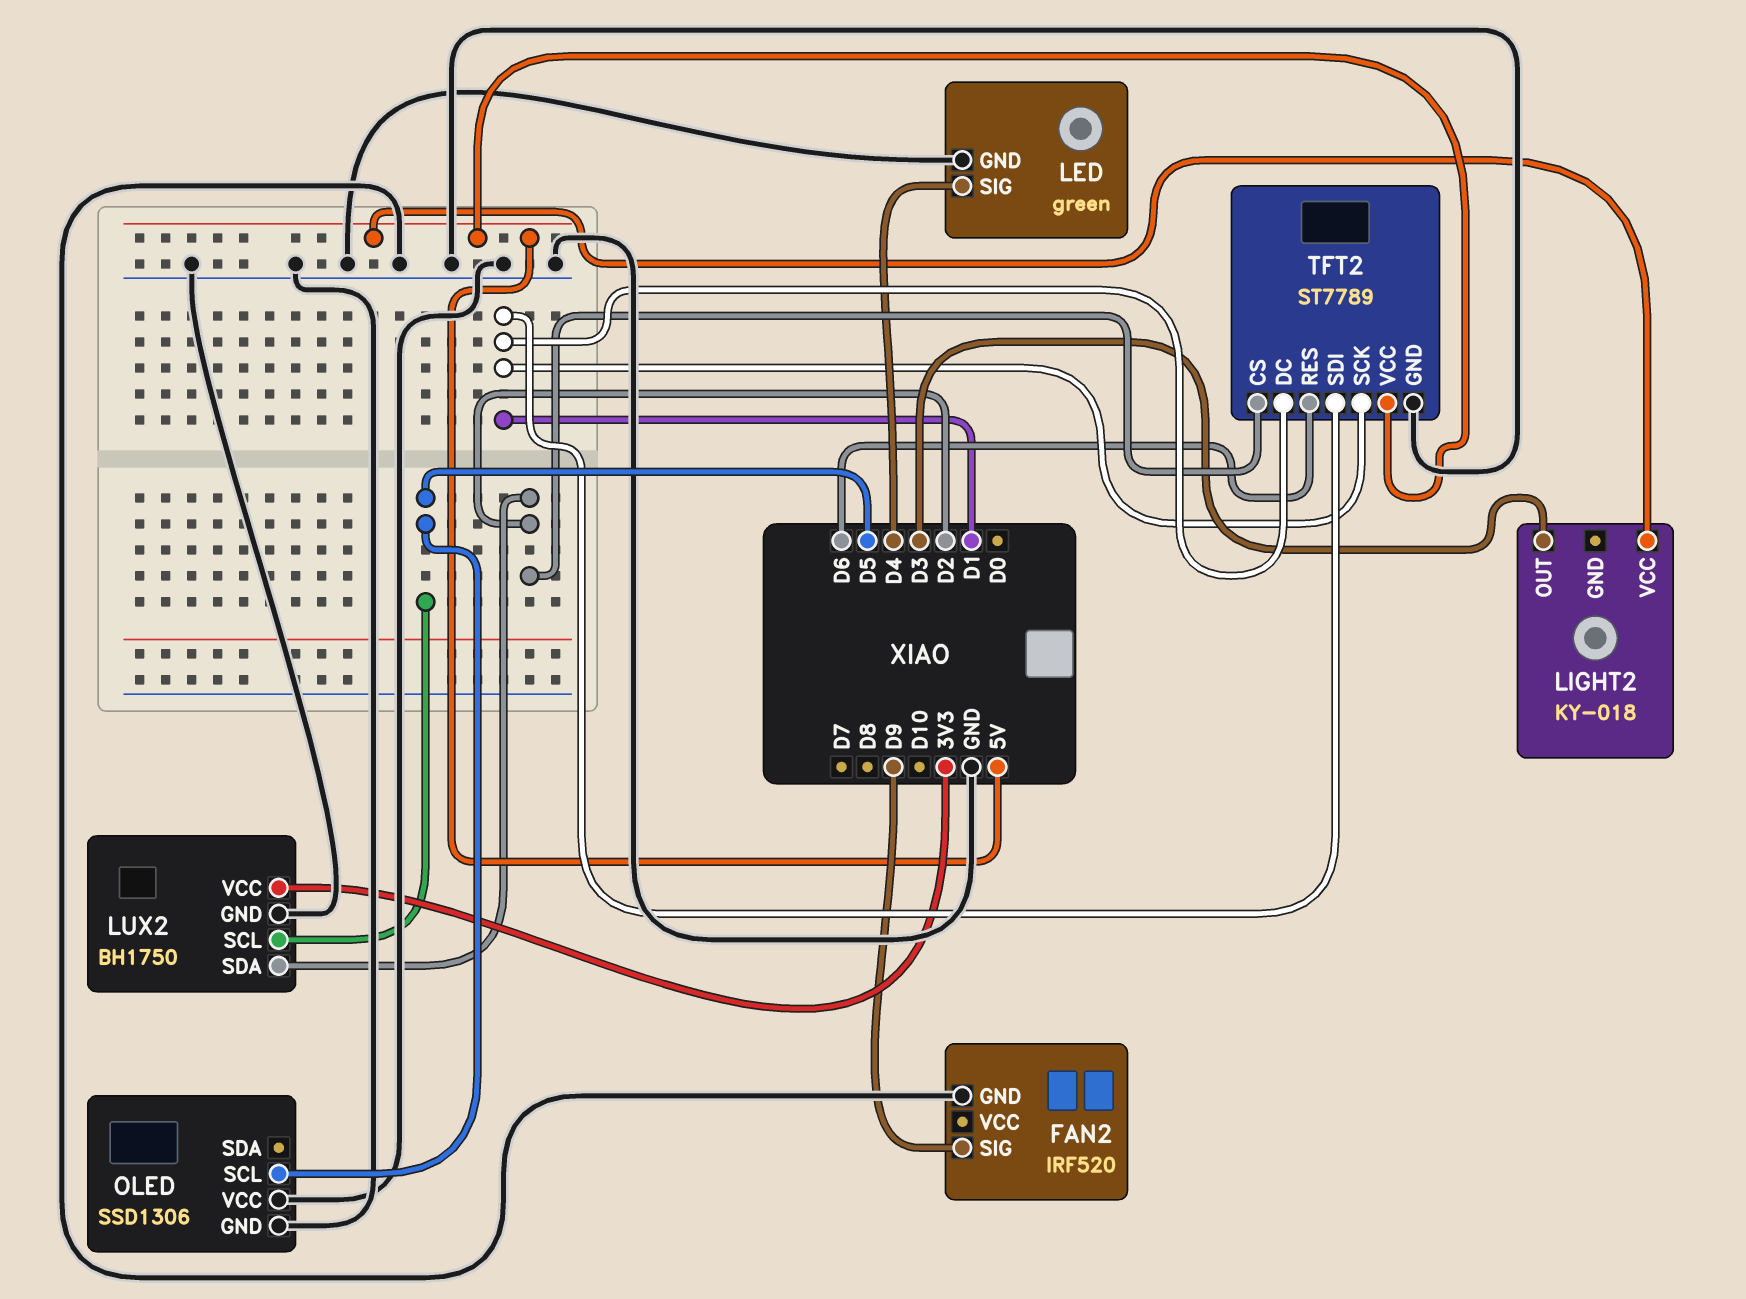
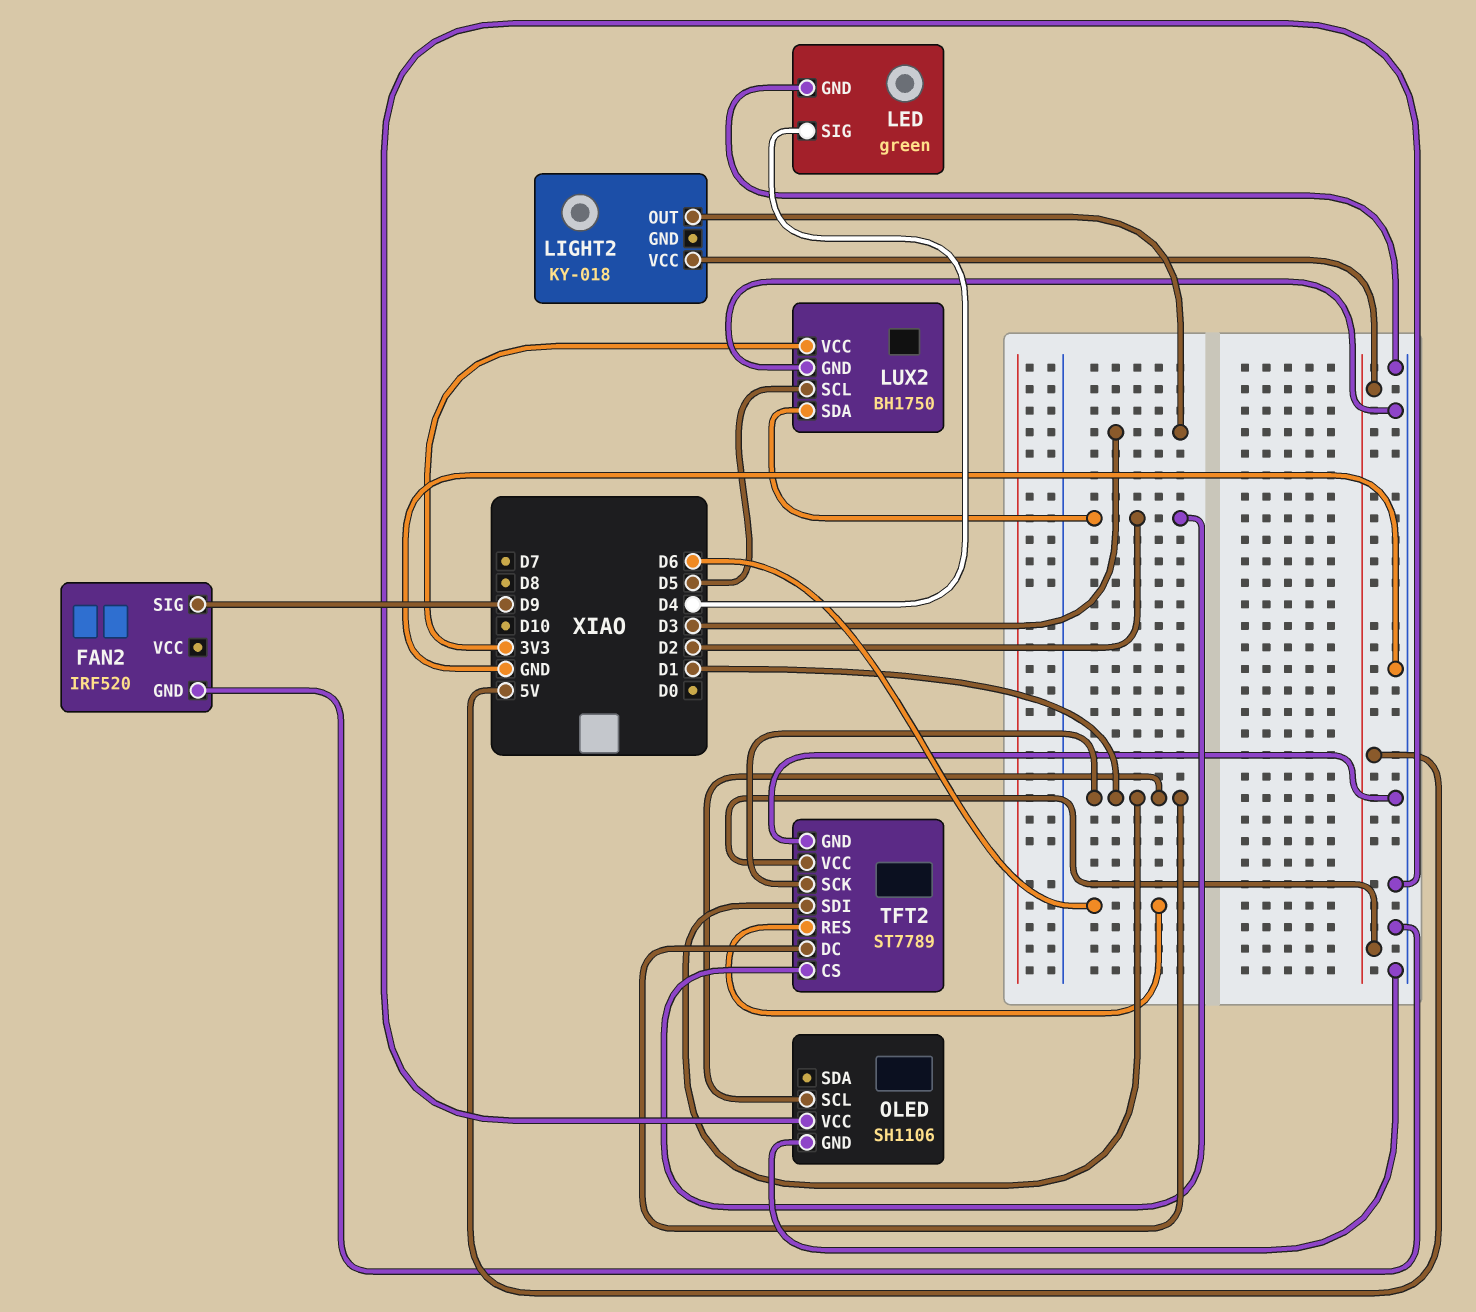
OLED: SSD1306 -> SH1106
OLED pin SCL: D5 -> D1

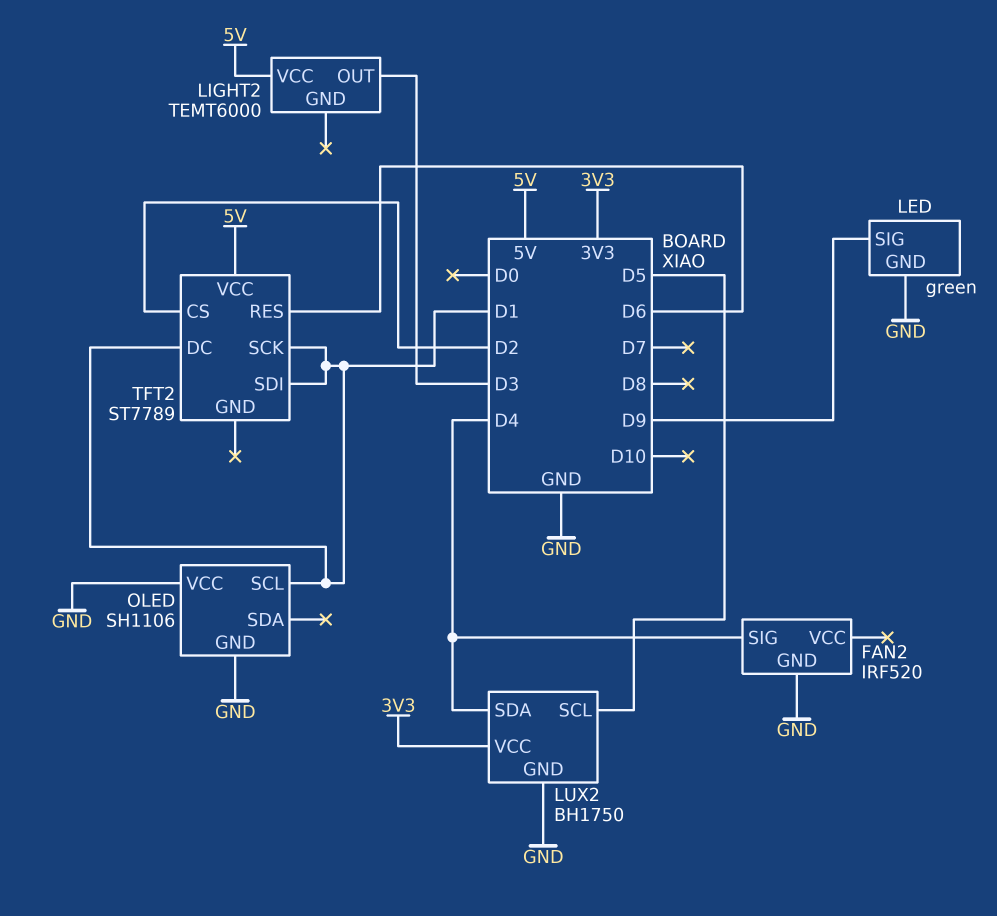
FAN2 pin SIG: D9 -> D4
LED pin SIG: D4 -> D9
LIGHT2: KY-018 -> TEMT6000
LUX2 pin SDA: D2 -> D4
TFT2 pin GND: GND -> none

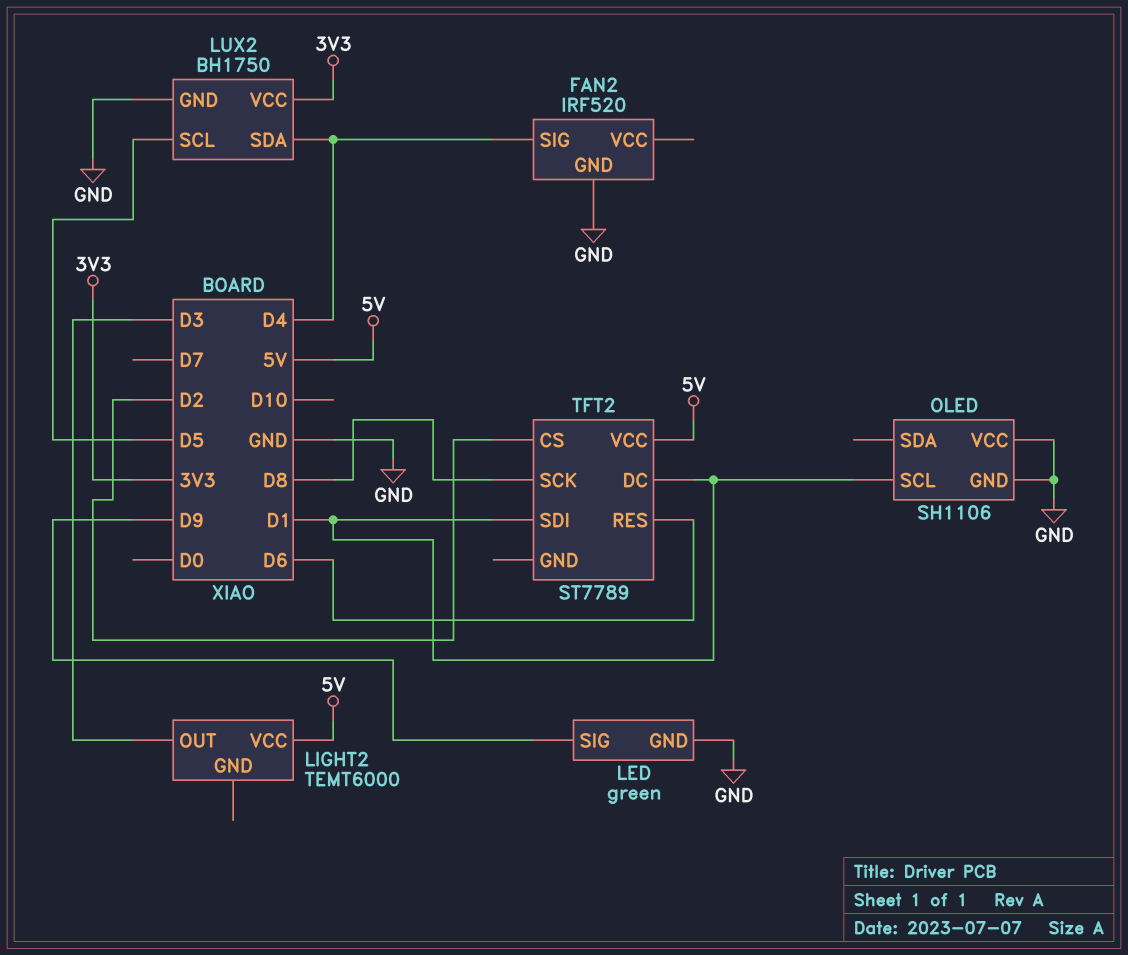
TFT2 pin SCK: D1 -> D8

